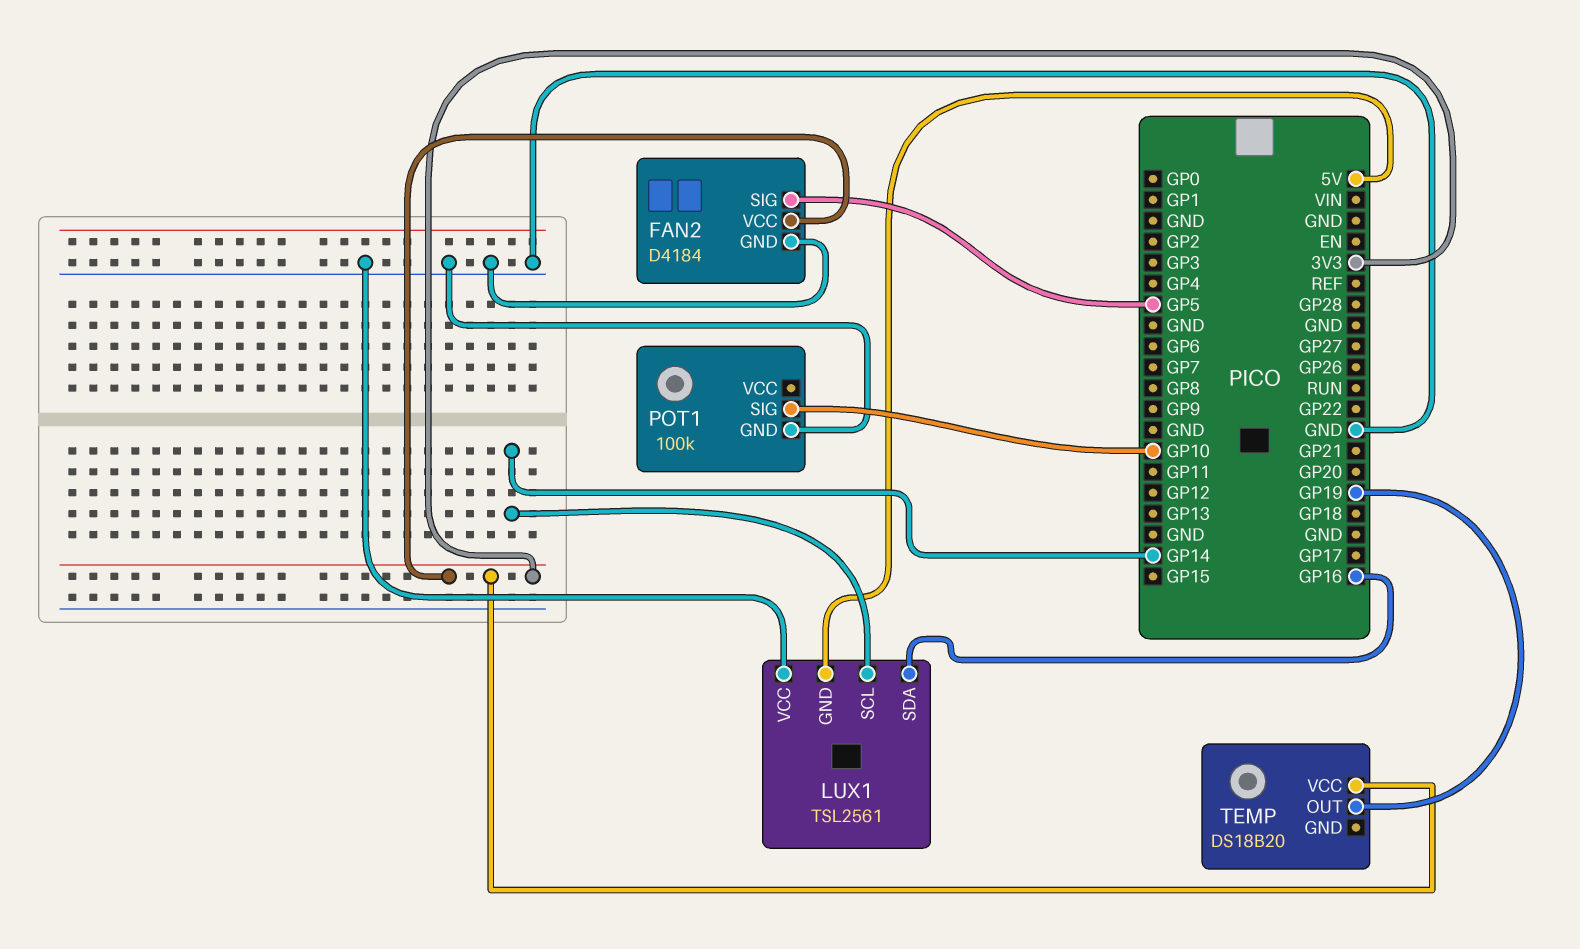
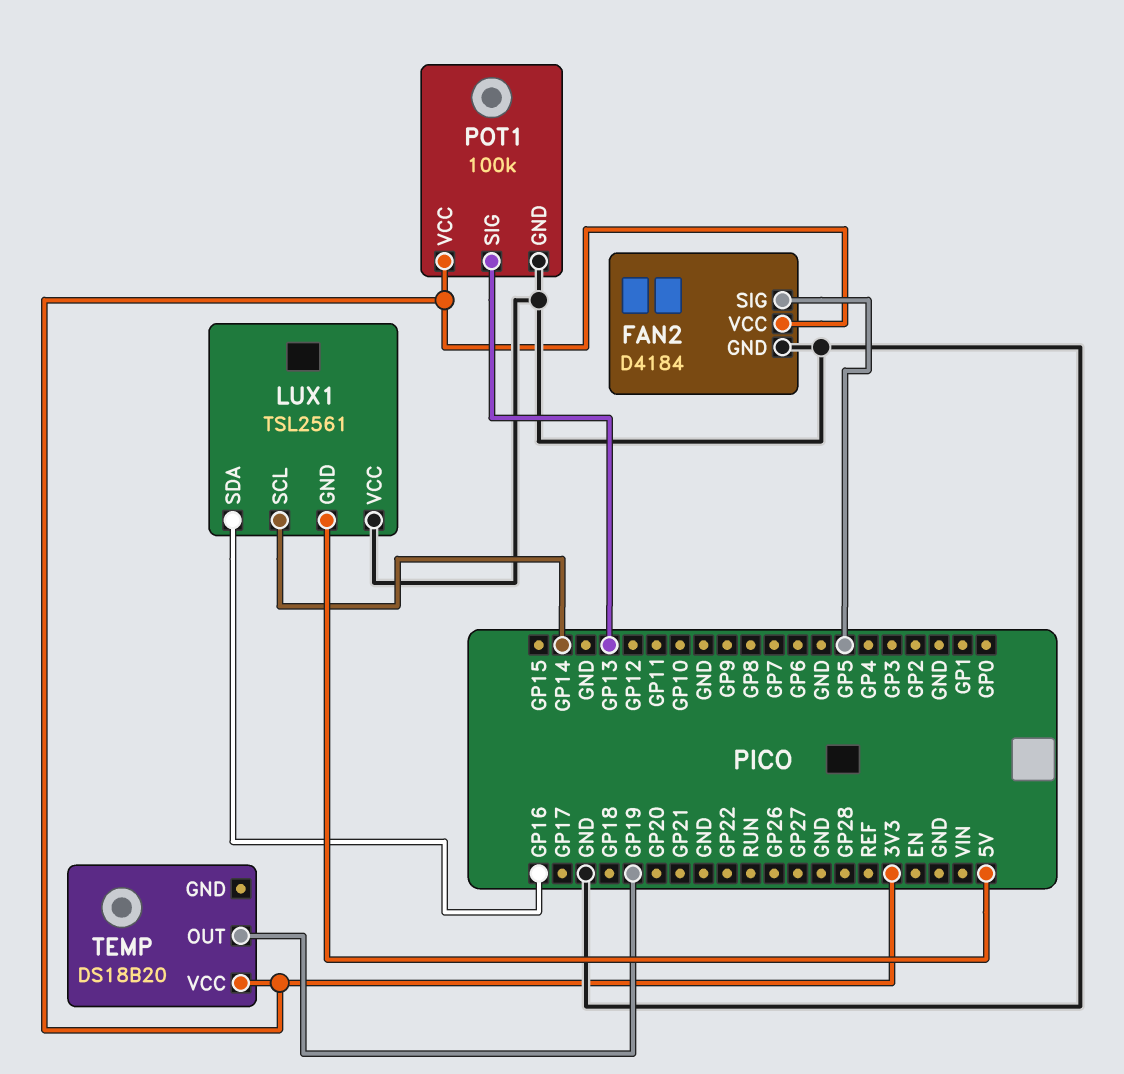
POT1 pin SIG: GP10 -> GP13
POT1 pin VCC: none -> 3V3

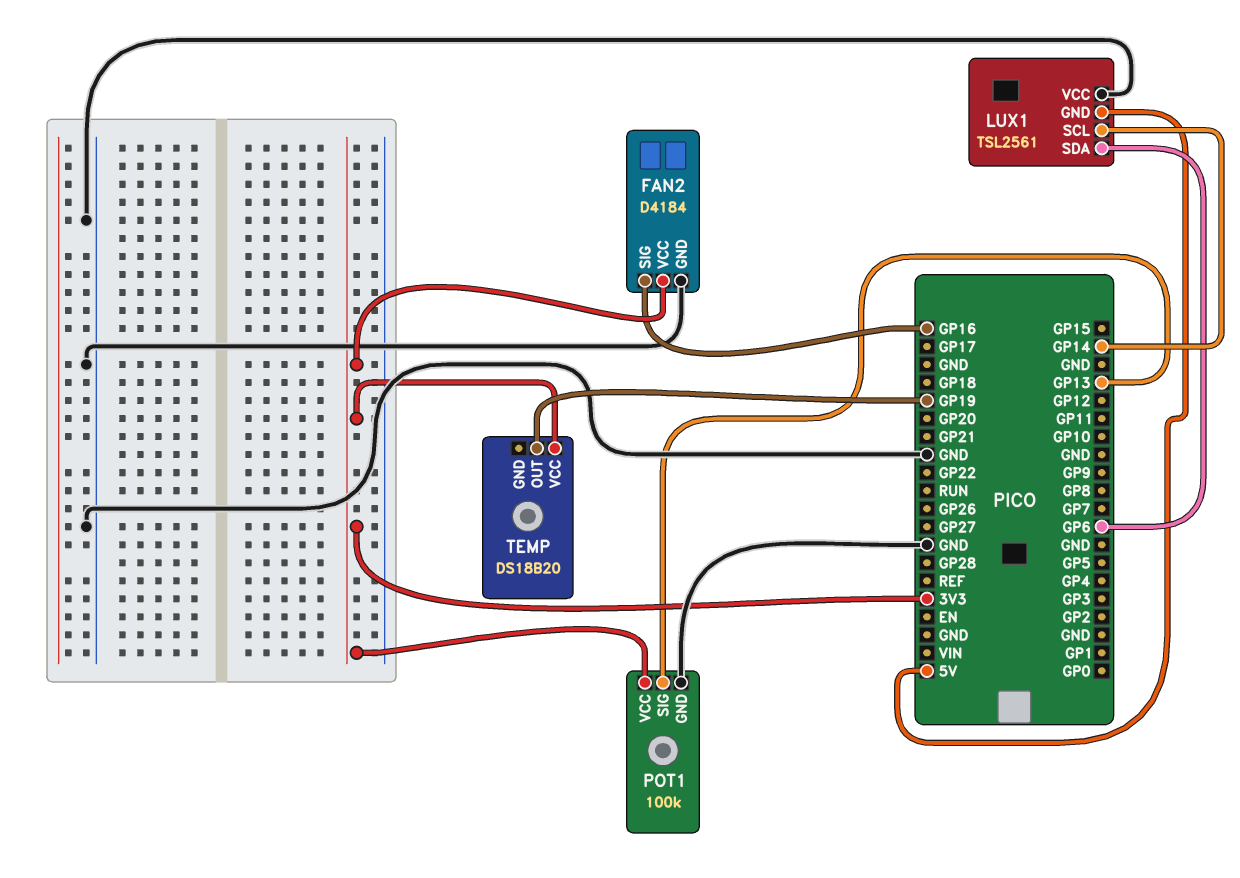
FAN2 pin SIG: GP5 -> GP16
LUX1 pin SDA: GP16 -> GP6

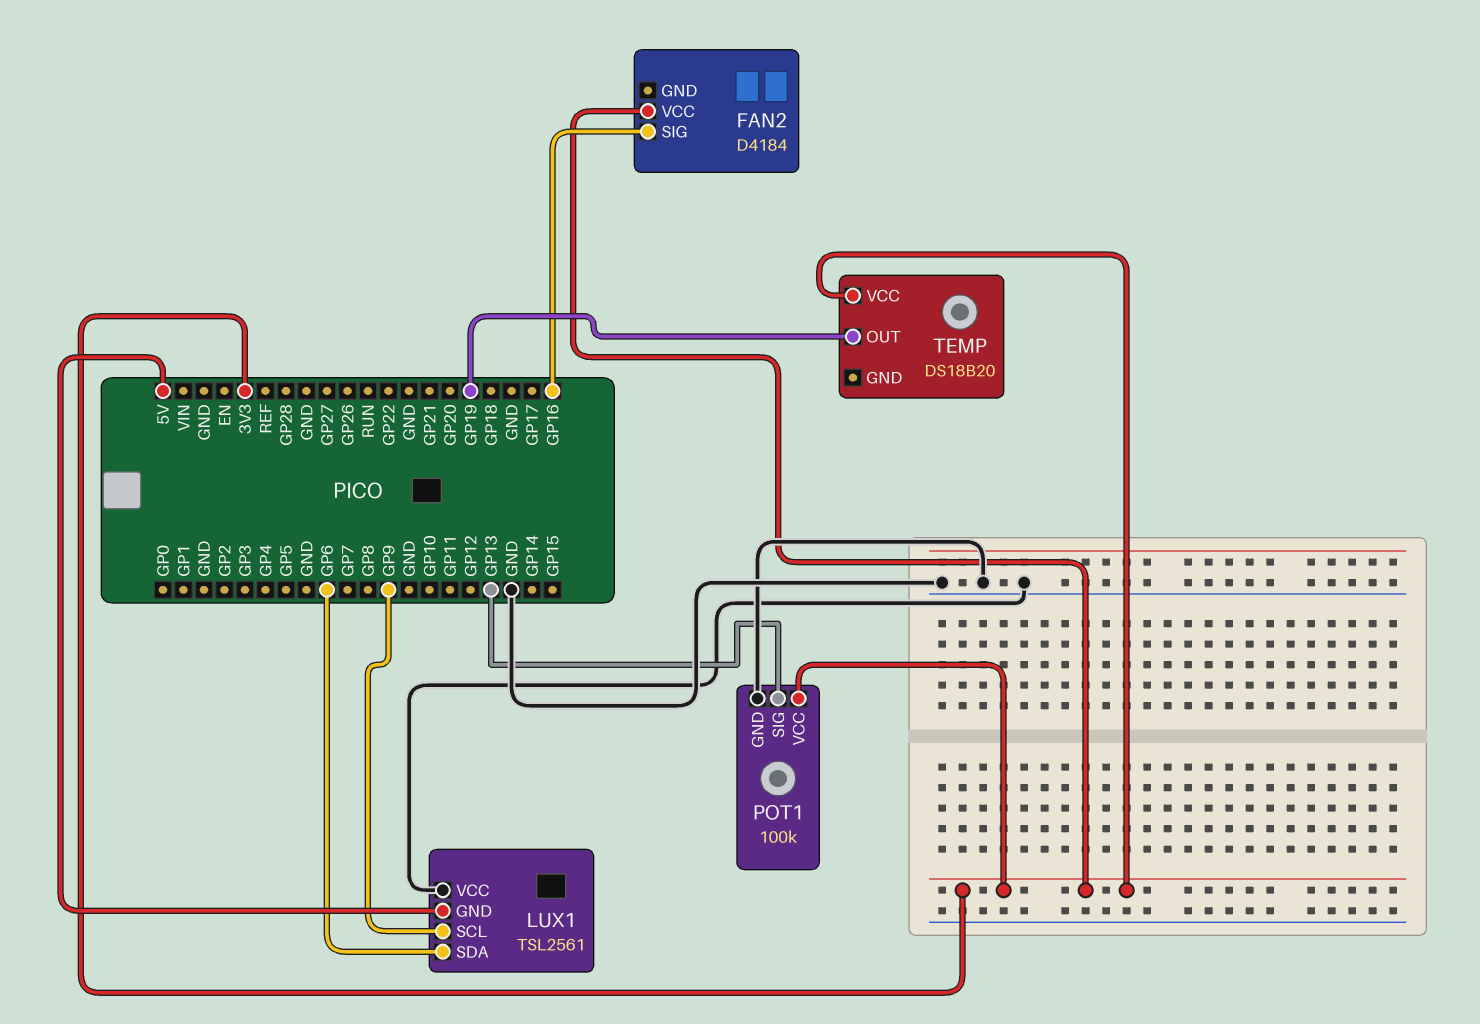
FAN2 pin GND: GND -> none
LUX1 pin SCL: GP14 -> GP9

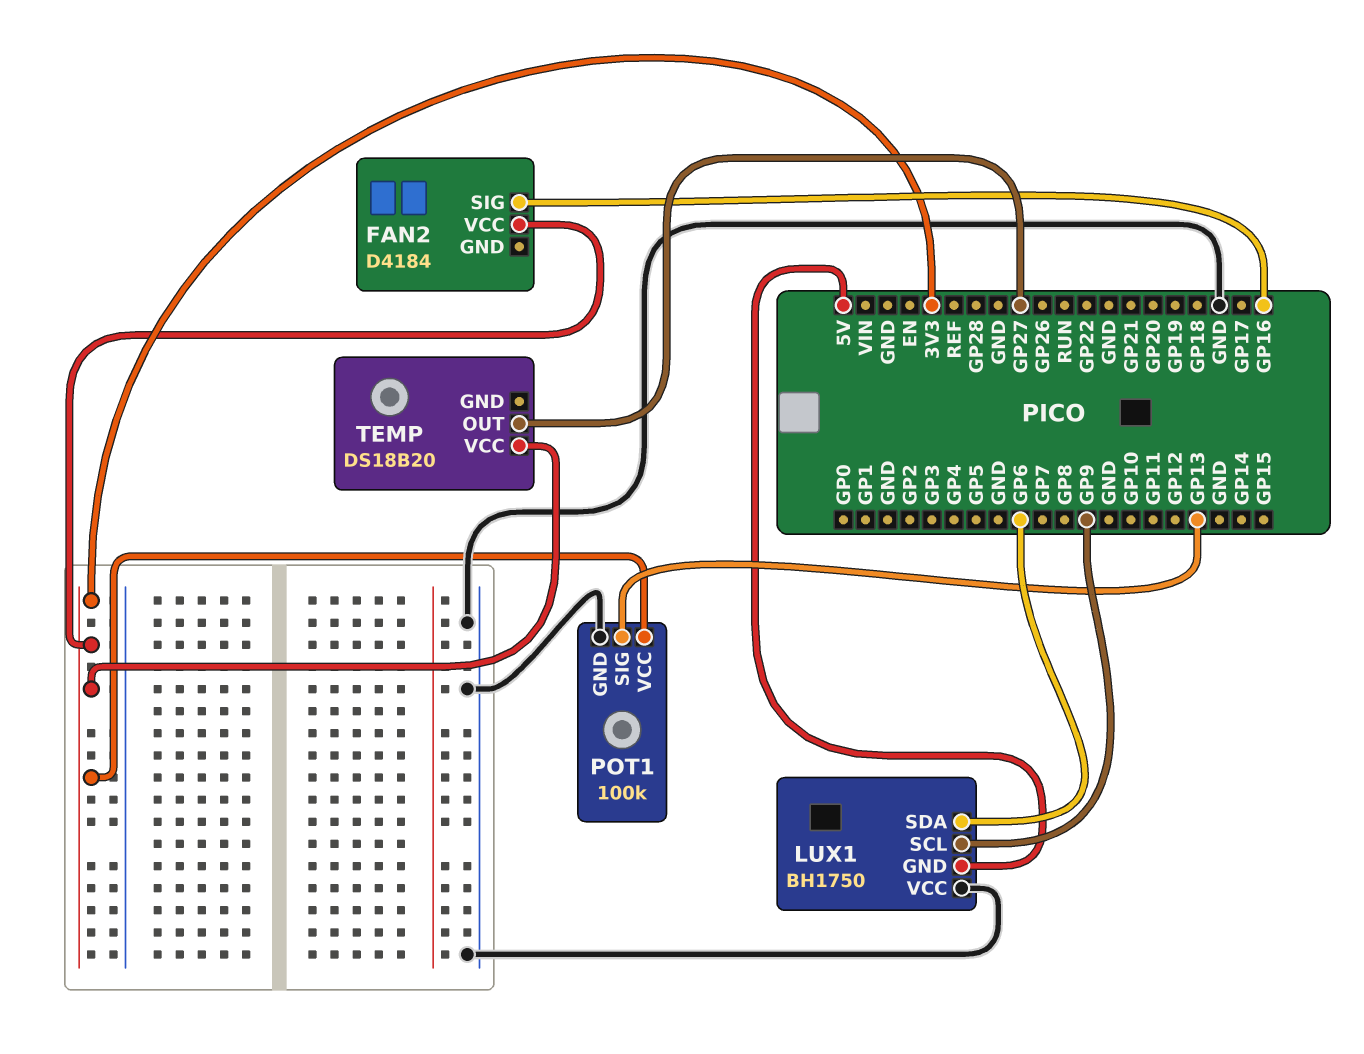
LUX1: TSL2561 -> BH1750
TEMP pin OUT: GP19 -> GP27

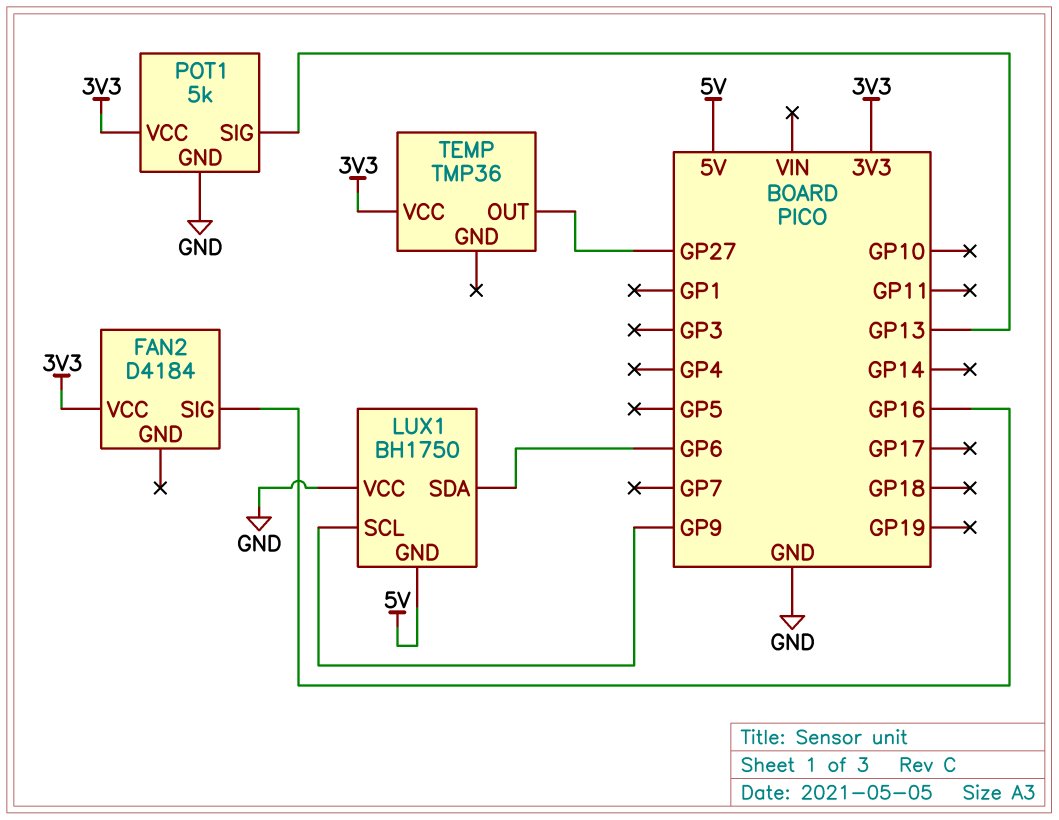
POT1: 100k -> 5k
TEMP: DS18B20 -> TMP36

